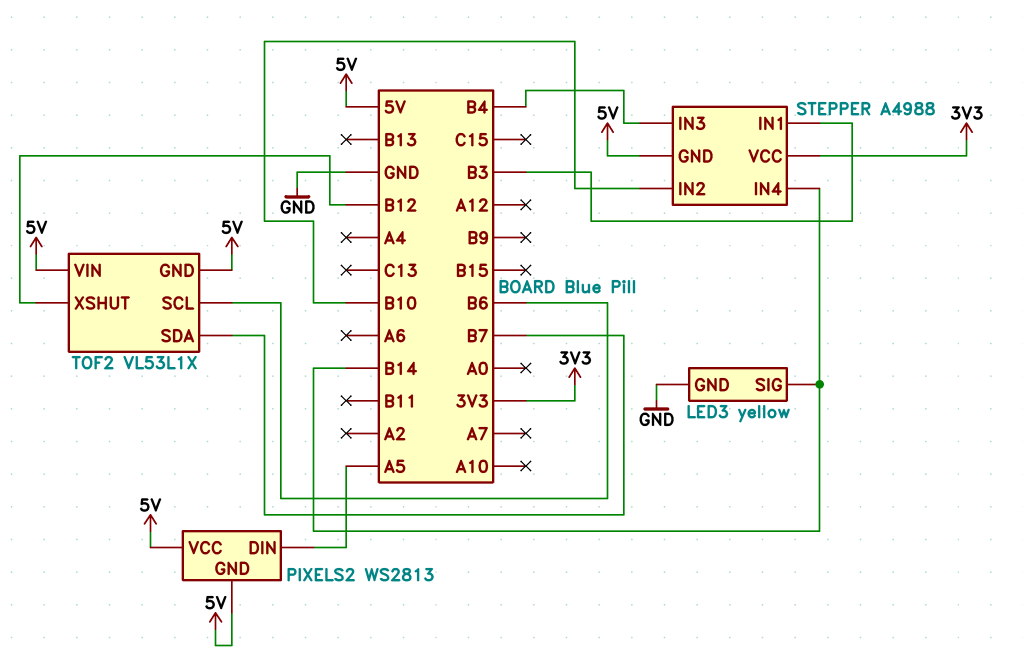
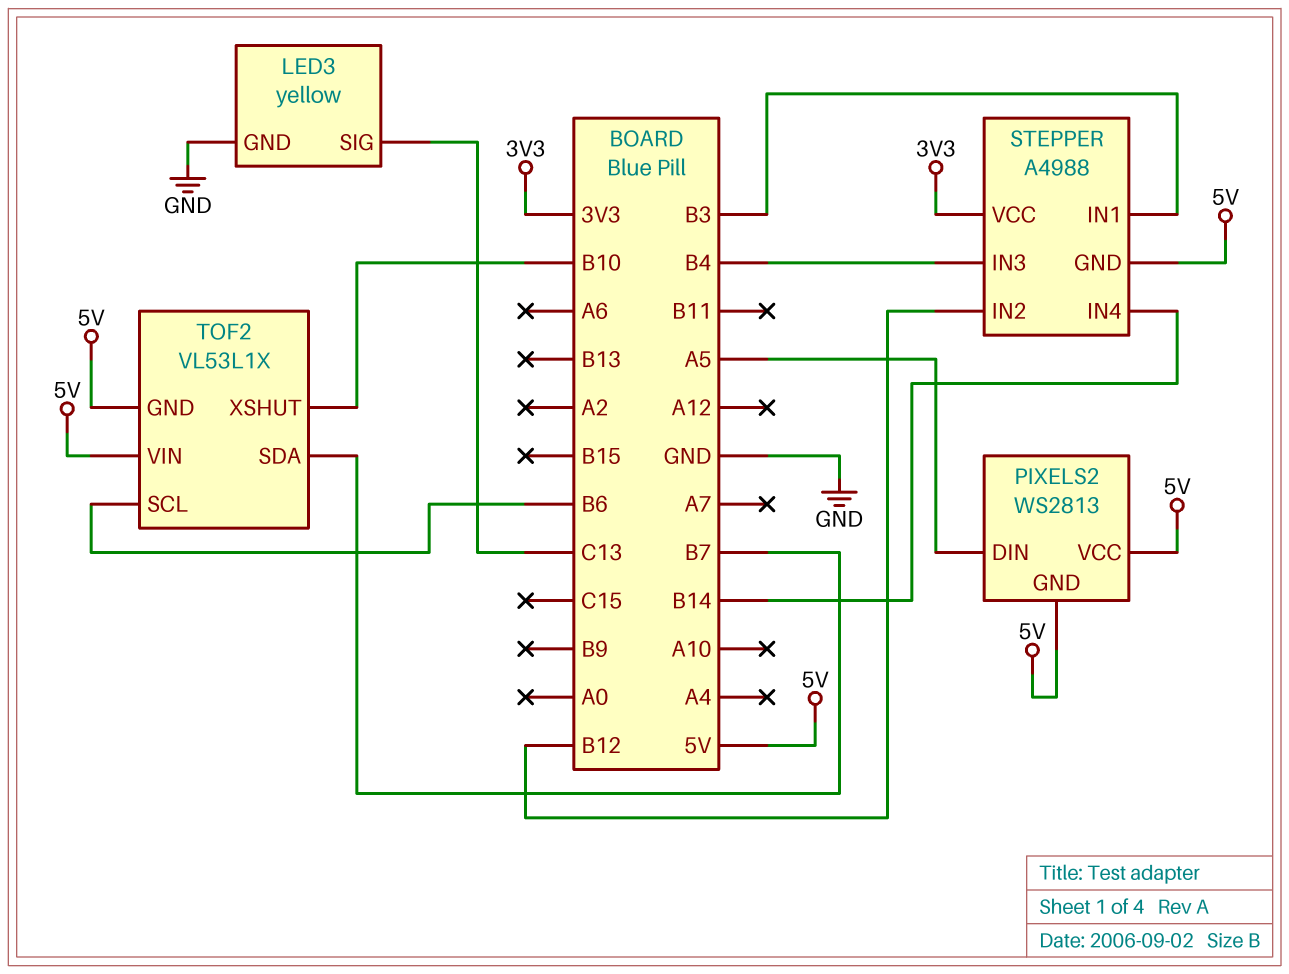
LED3 pin SIG: B14 -> C13
STEPPER pin IN2: B10 -> B12
TOF2 pin XSHUT: B12 -> B10

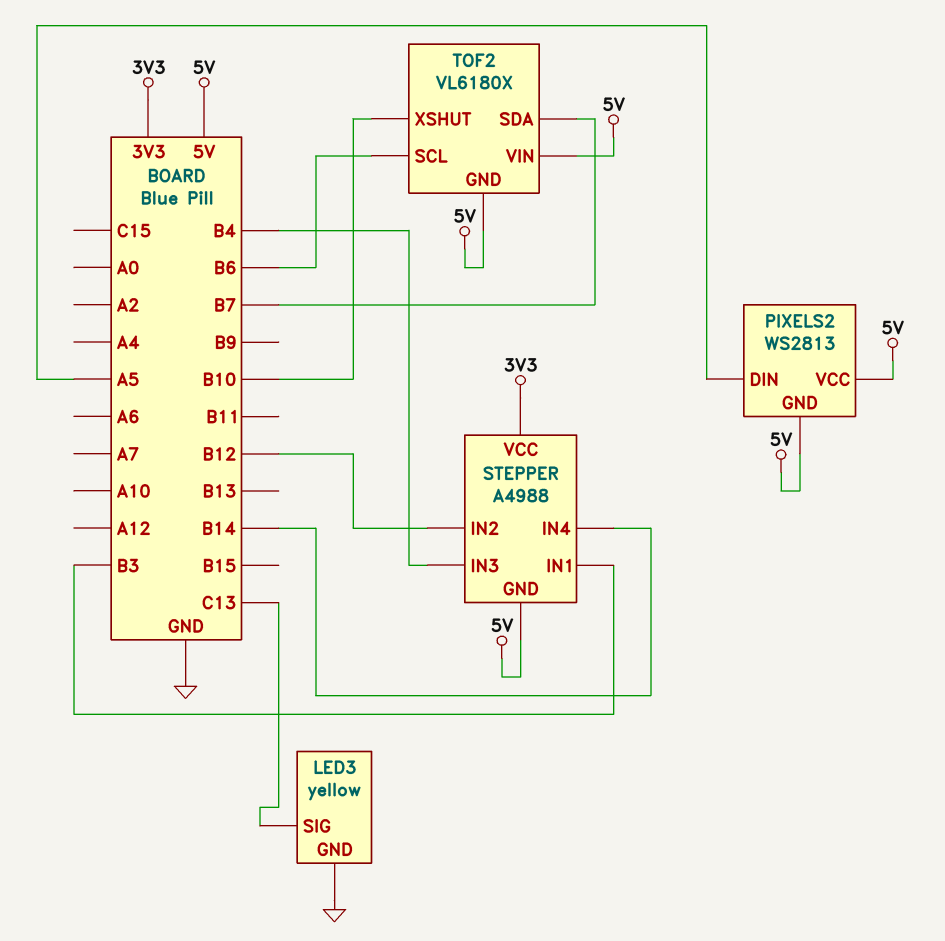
TOF2: VL53L1X -> VL6180X

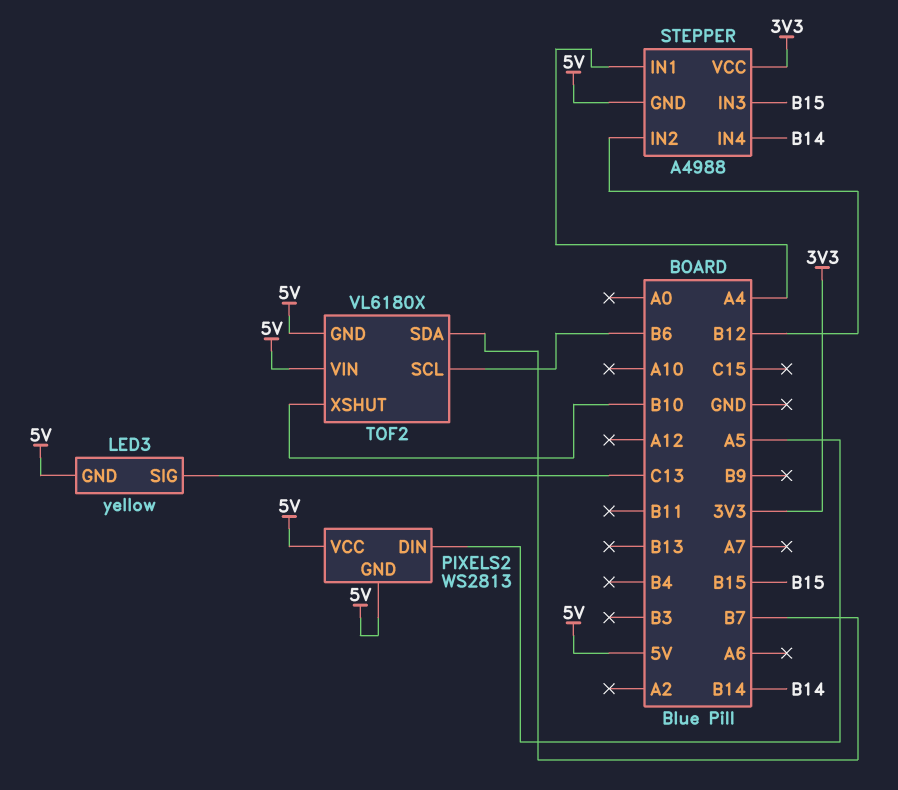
LED3 pin GND: GND -> 5V
STEPPER pin IN1: B3 -> A4
STEPPER pin IN3: B4 -> B15

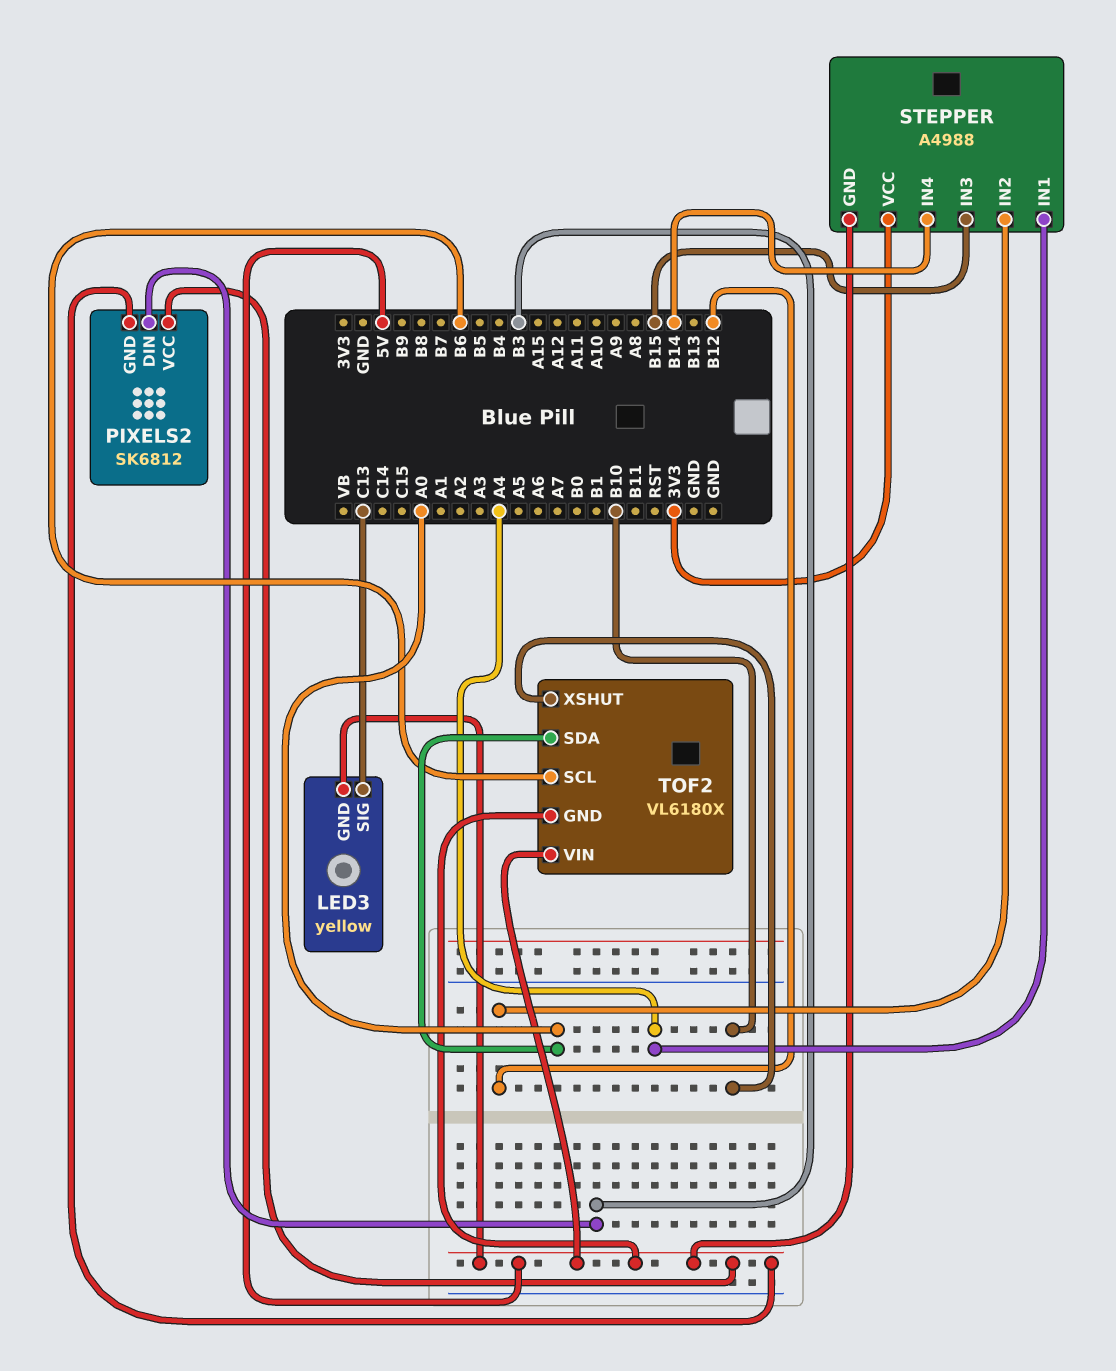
PIXELS2: WS2813 -> SK6812
PIXELS2 pin DIN: A5 -> B3
TOF2 pin SDA: B7 -> A0

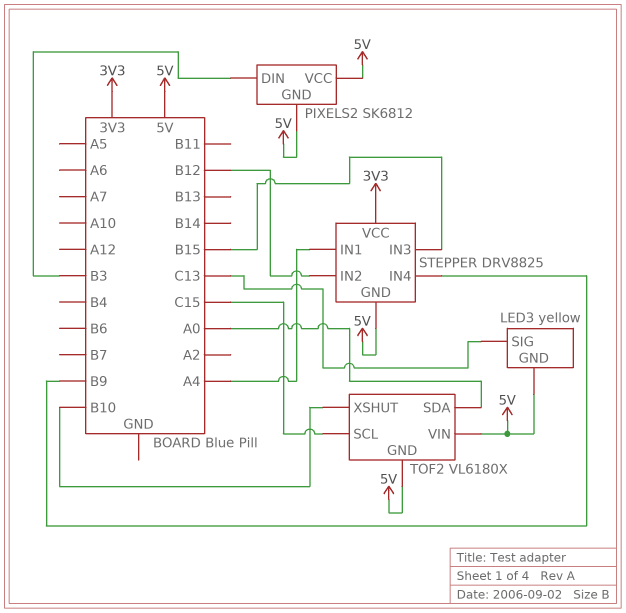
STEPPER: A4988 -> DRV8825
STEPPER pin IN4: B14 -> B9
TOF2 pin SCL: B6 -> C15

